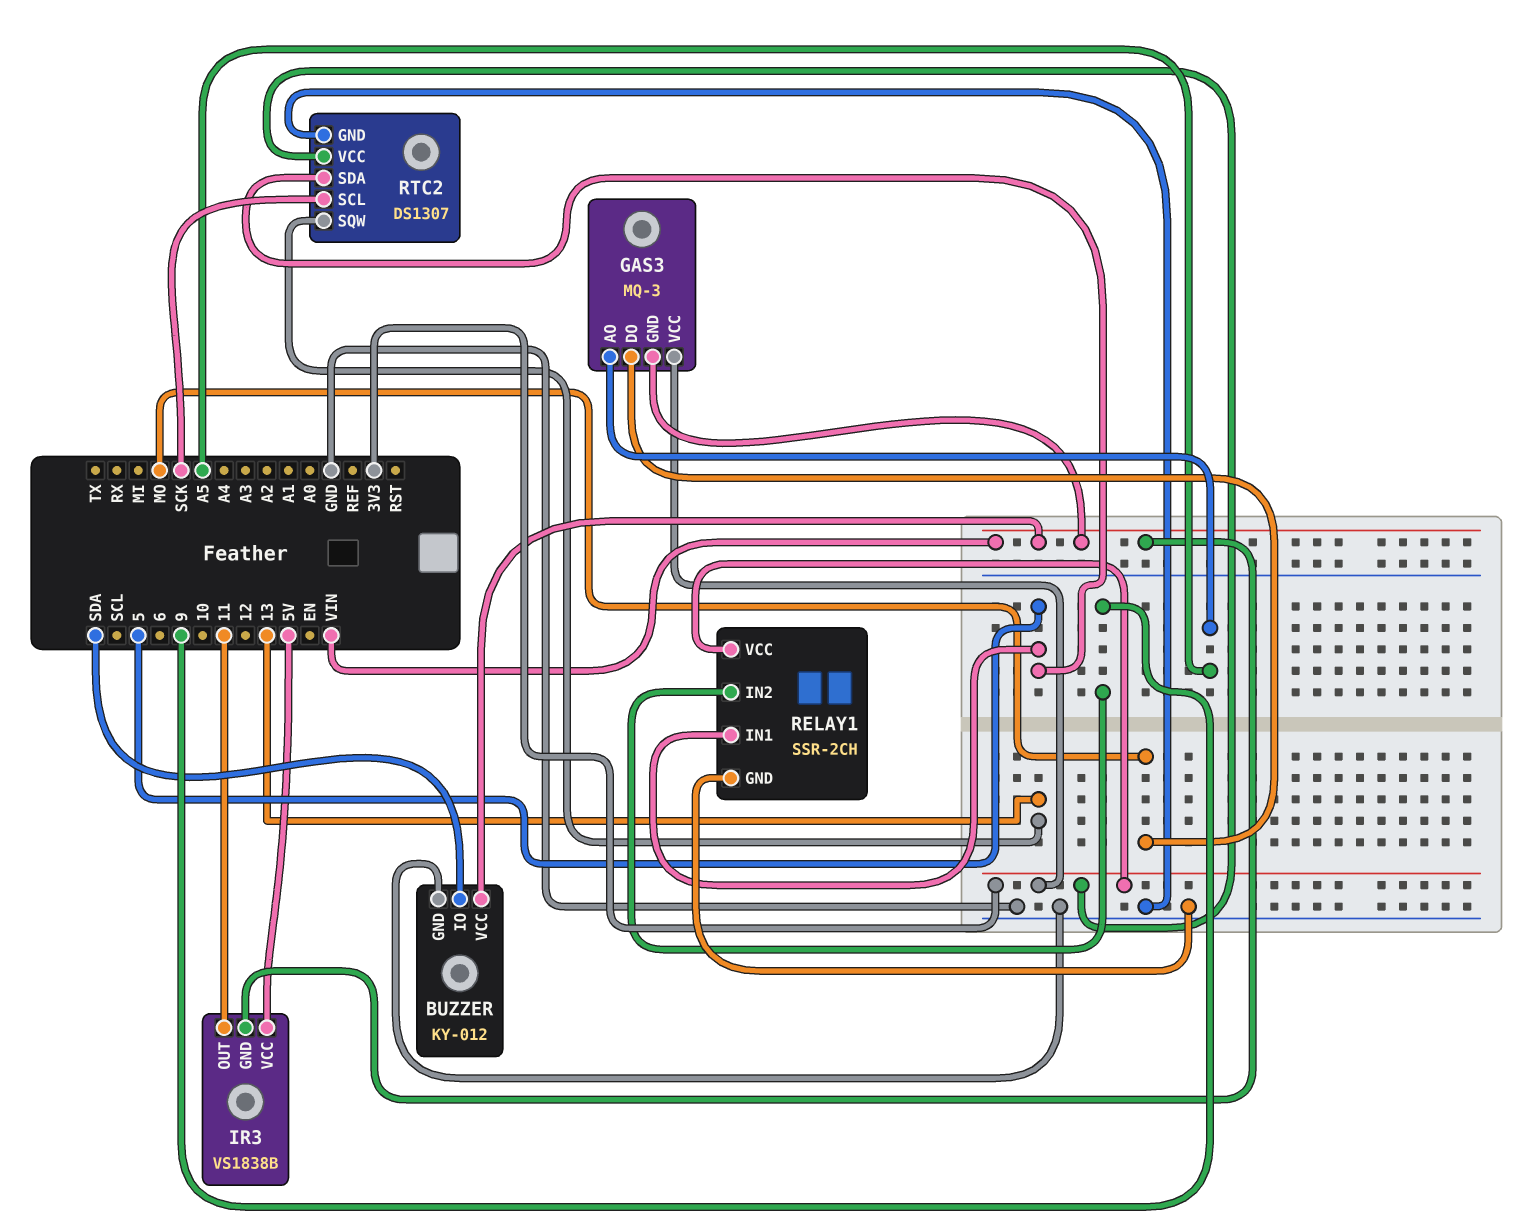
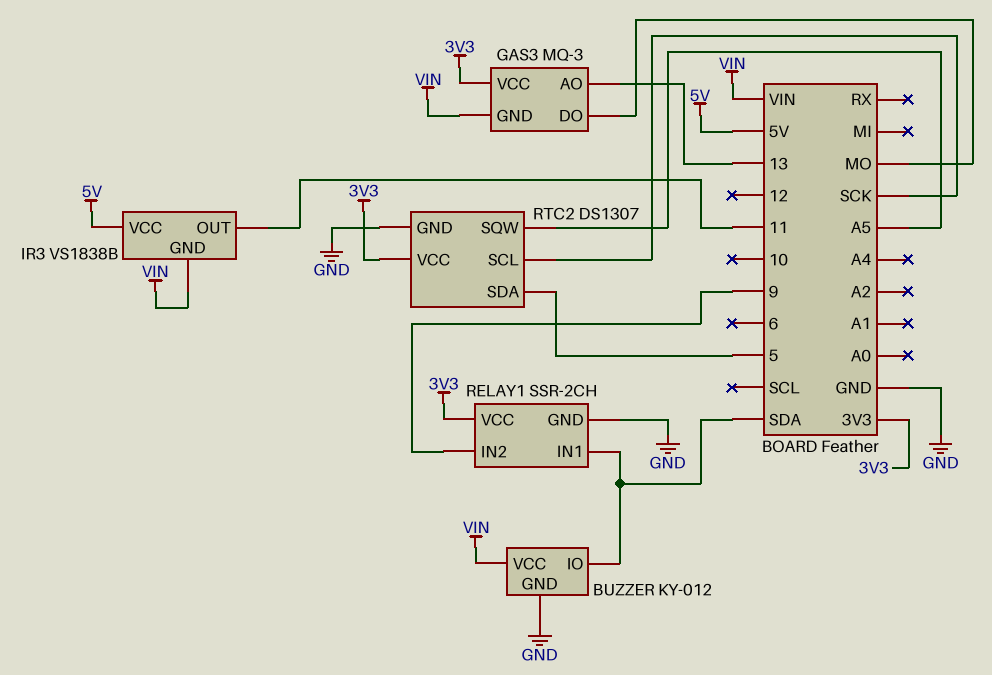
GAS3 pin AO: A5 -> 13
RELAY1 pin IN1: 5 -> SDA
RTC2 pin SQW: 13 -> A5

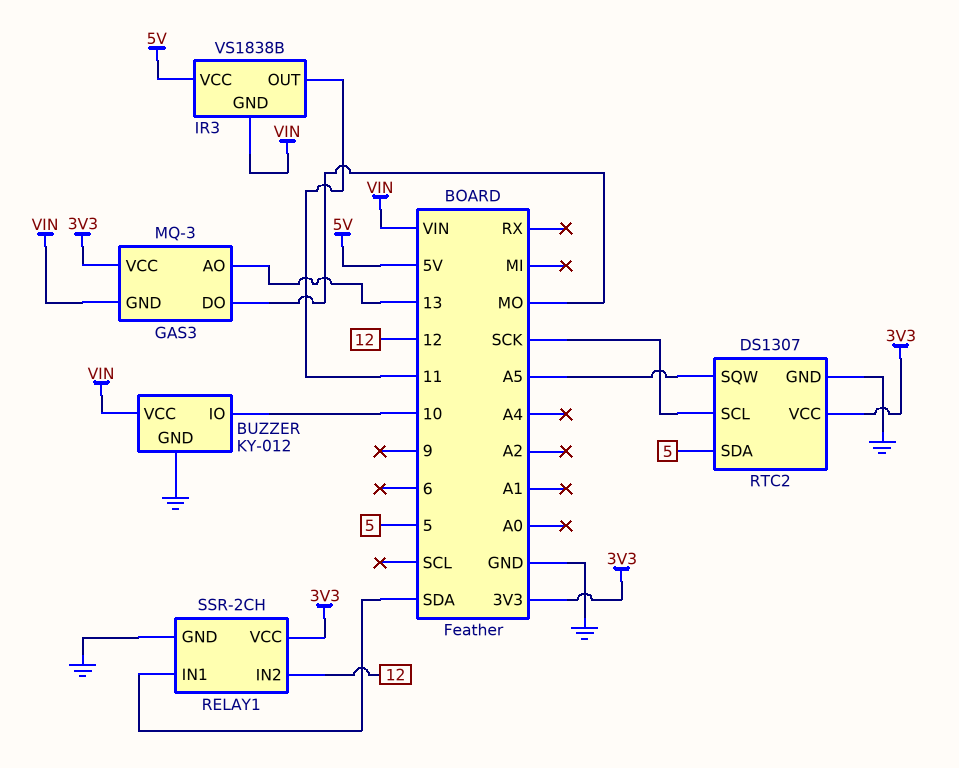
BUZZER pin IO: SDA -> 10
RELAY1 pin IN2: 9 -> 12

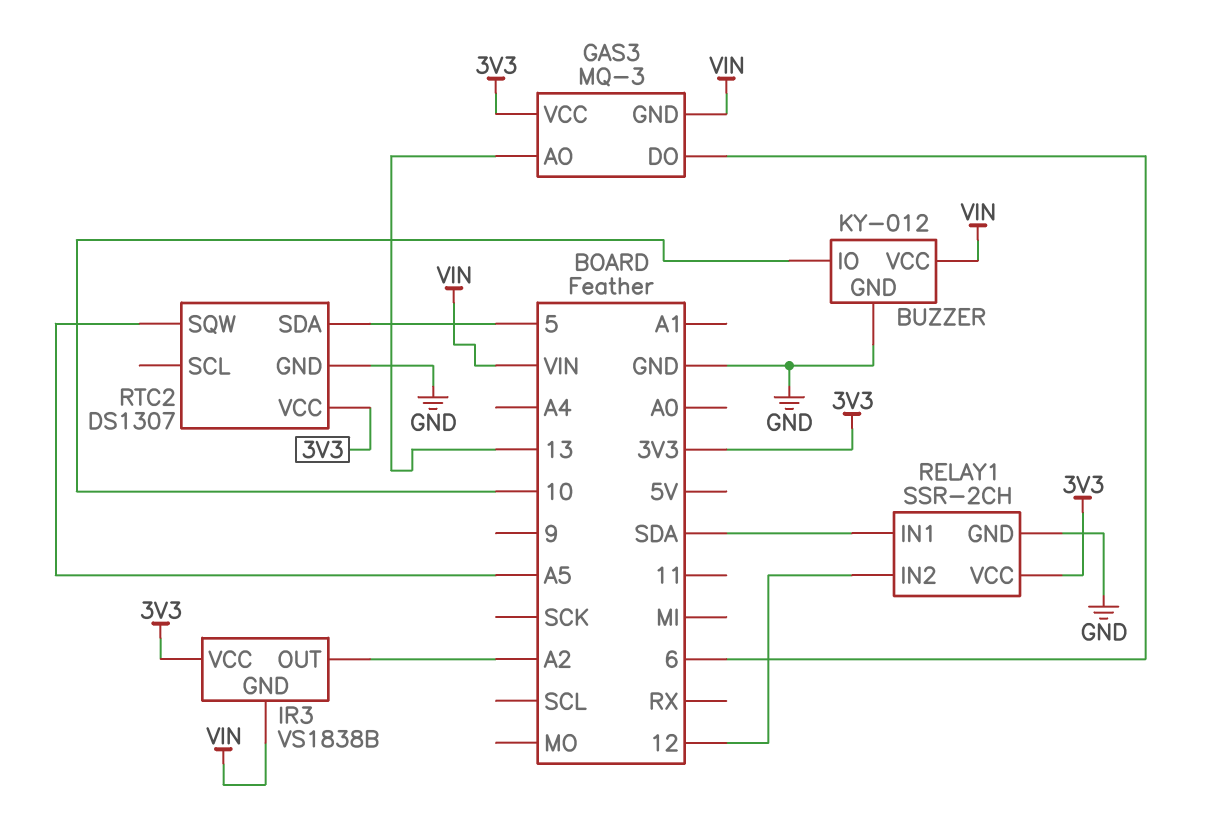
GAS3 pin DO: MO -> 6
IR3 pin OUT: 11 -> A2
IR3 pin VCC: 5V -> 3V3
RTC2 pin SCL: SCK -> none

